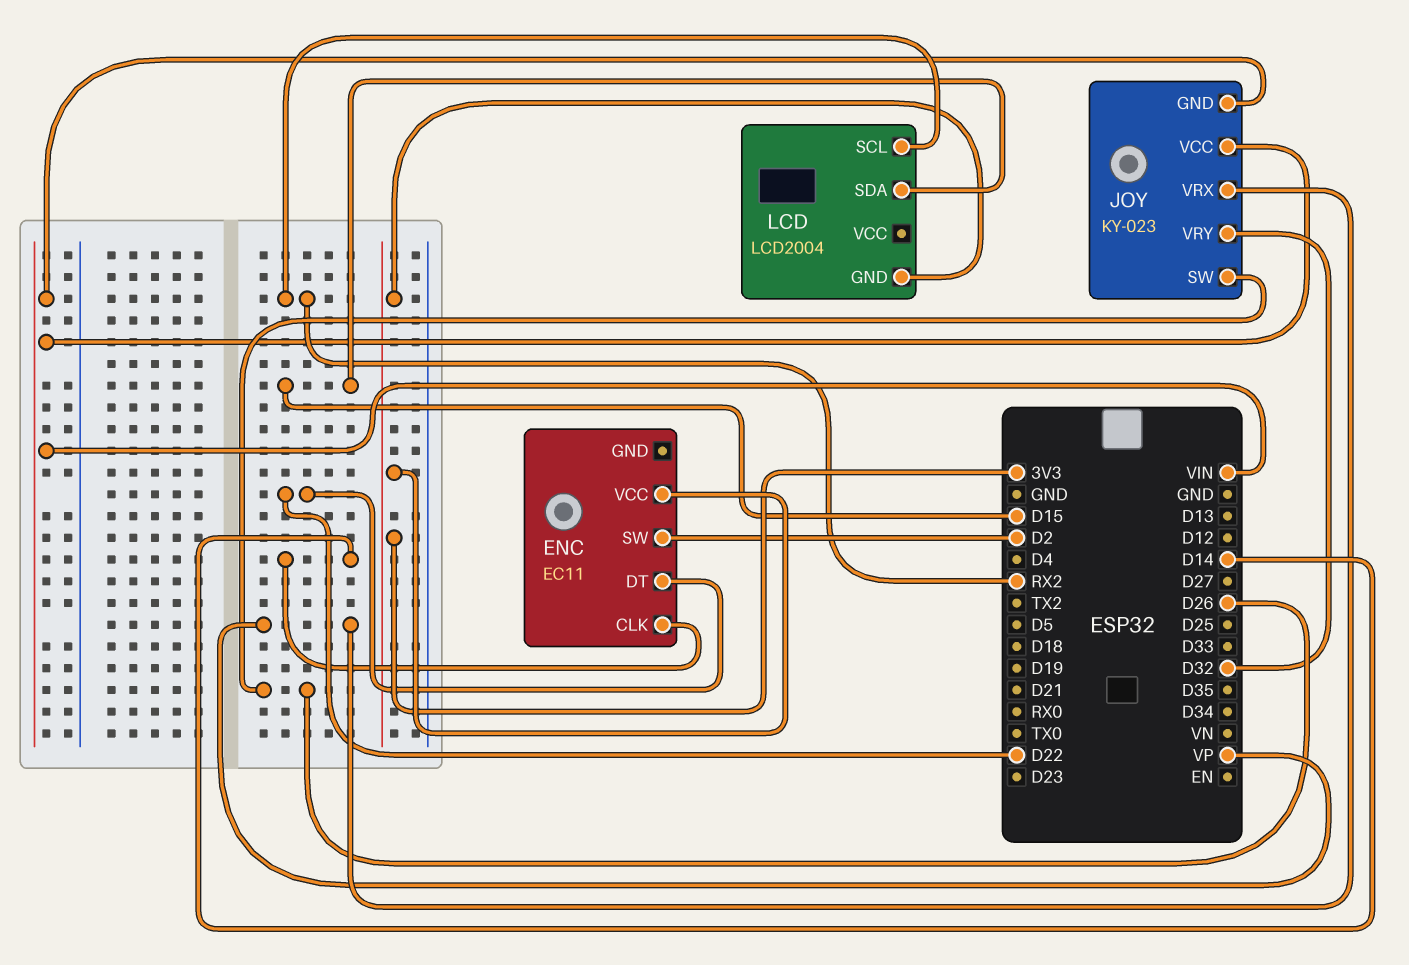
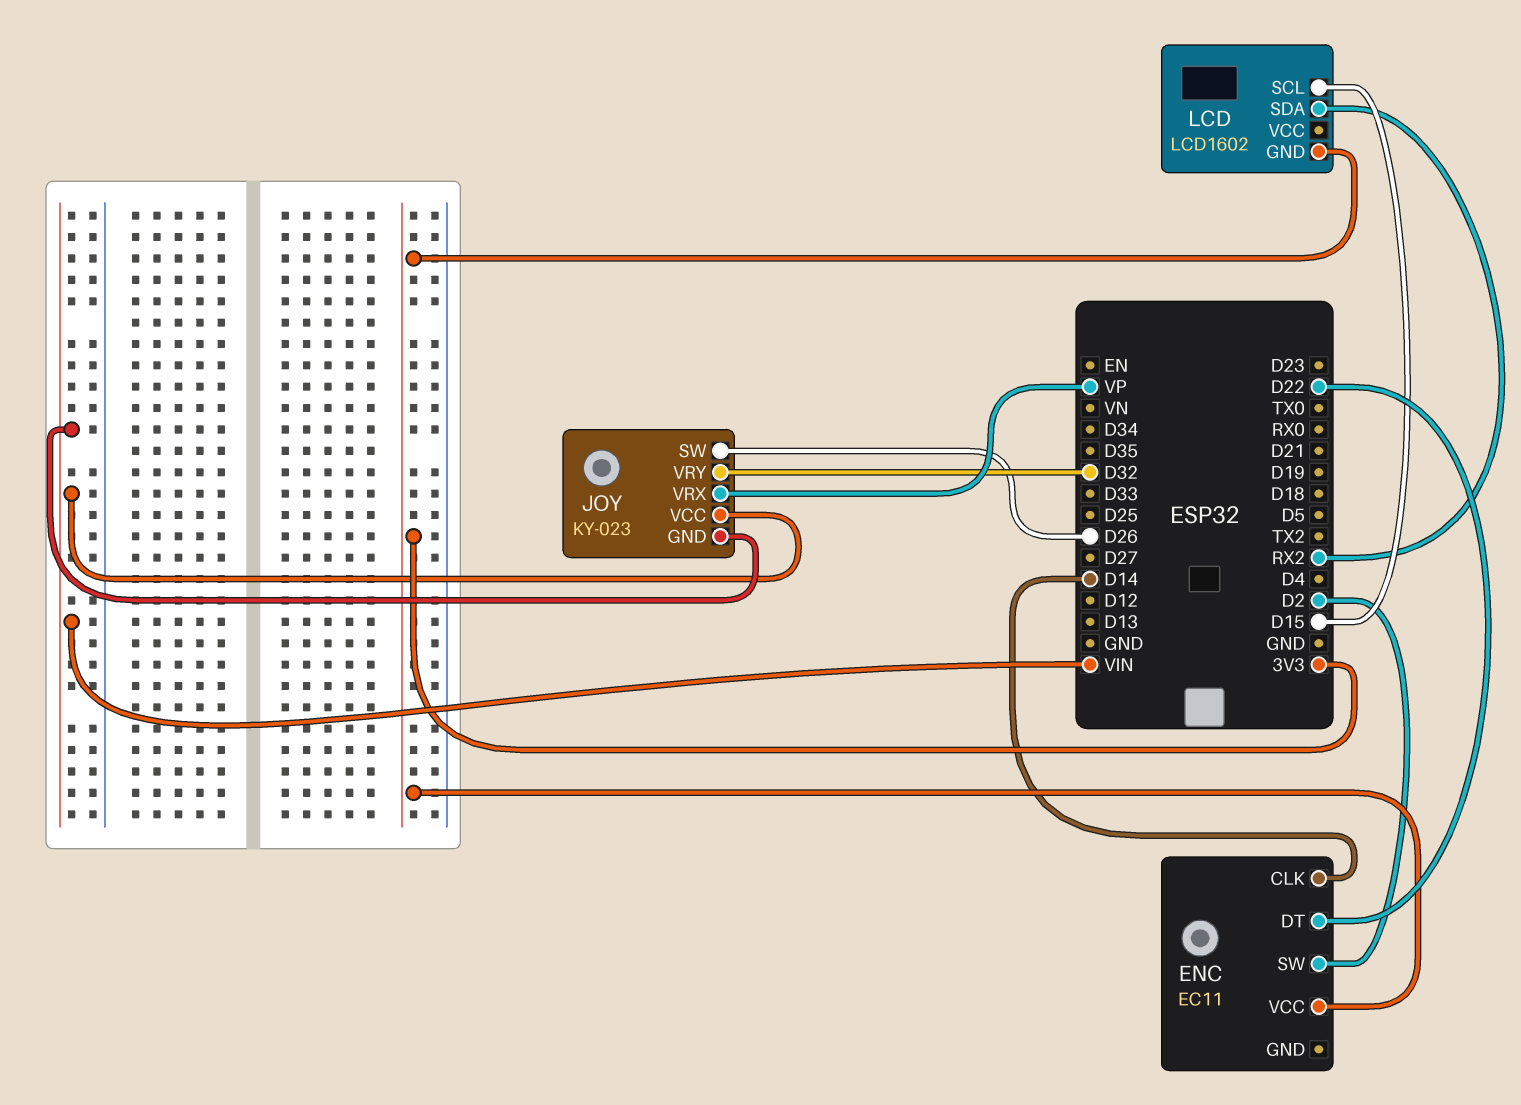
LCD: LCD2004 -> LCD1602
LCD pin SCL: RX2 -> D15
LCD pin SDA: D15 -> RX2

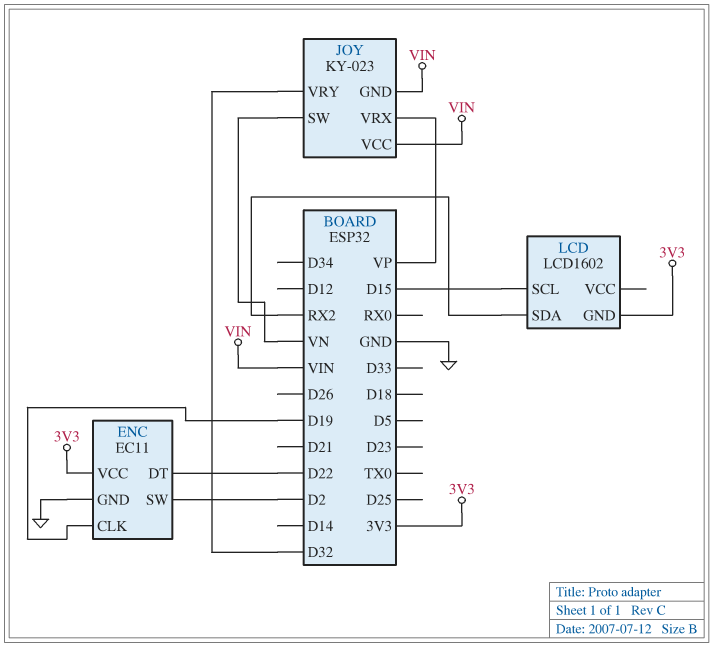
ENC pin CLK: D14 -> D19
ENC pin GND: none -> GND
JOY pin SW: D26 -> VN

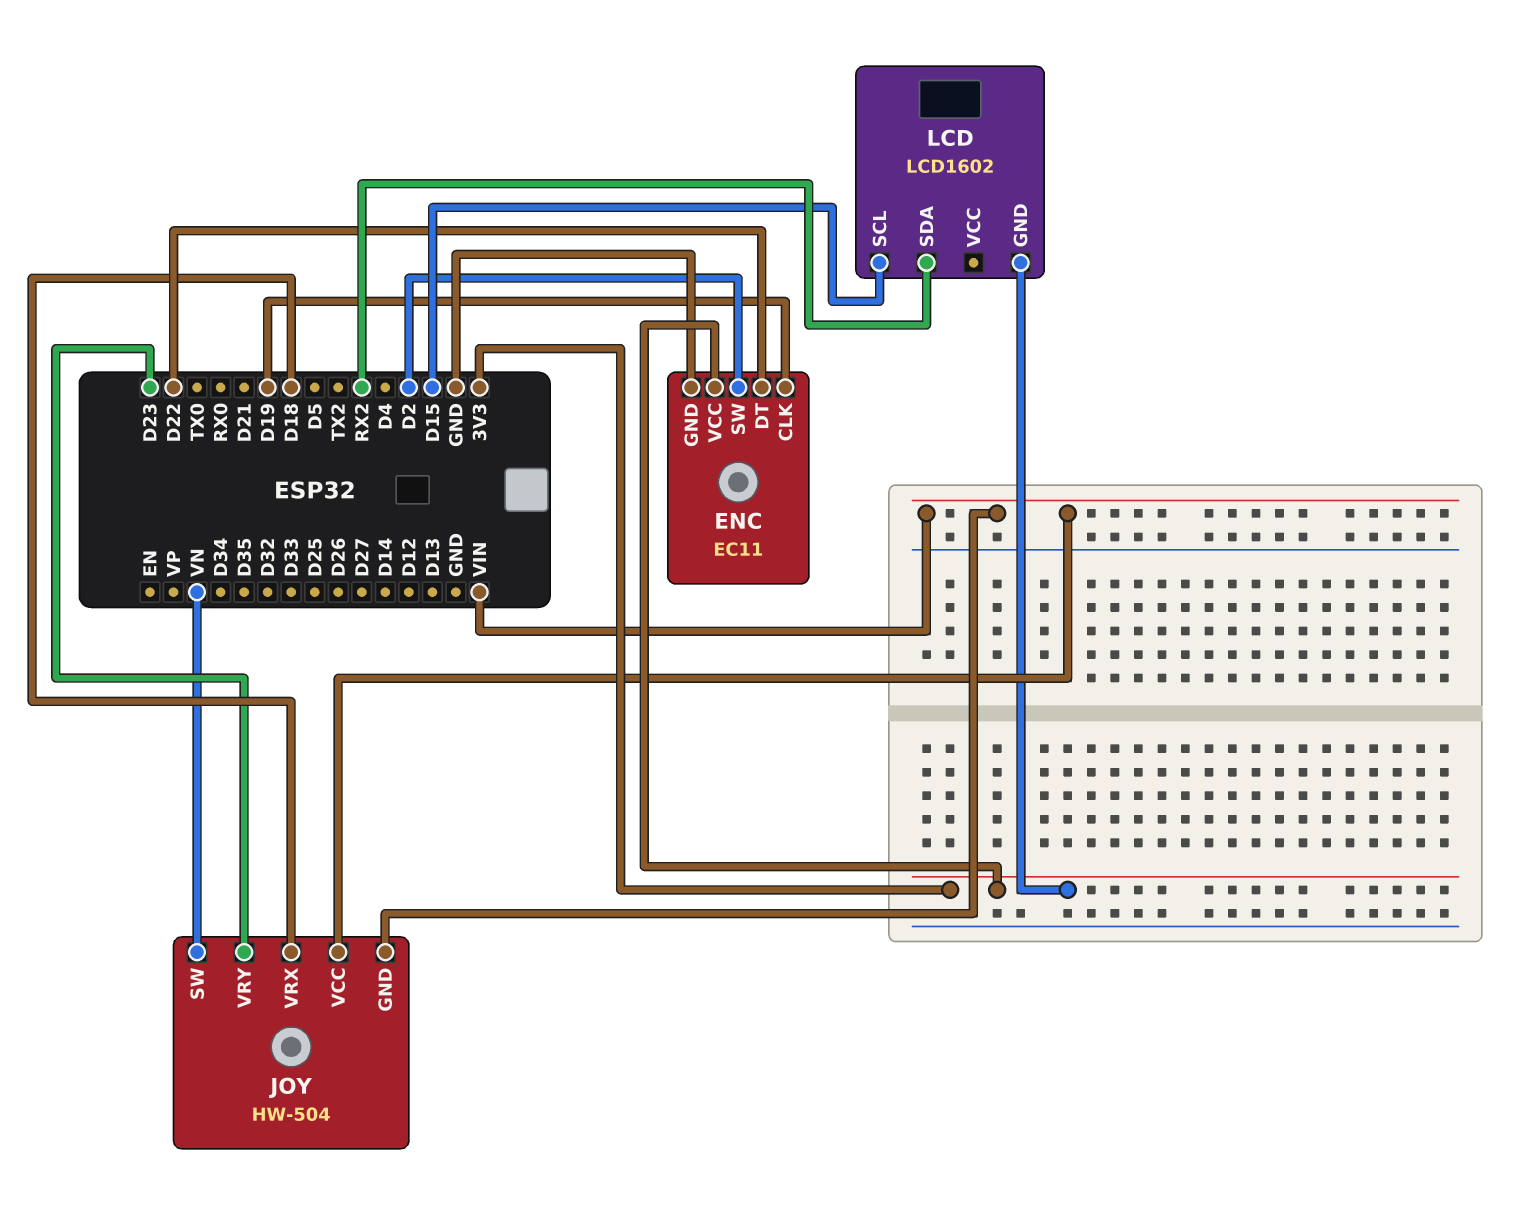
JOY: KY-023 -> HW-504
JOY pin VRX: VP -> D18
JOY pin VRY: D32 -> D23

